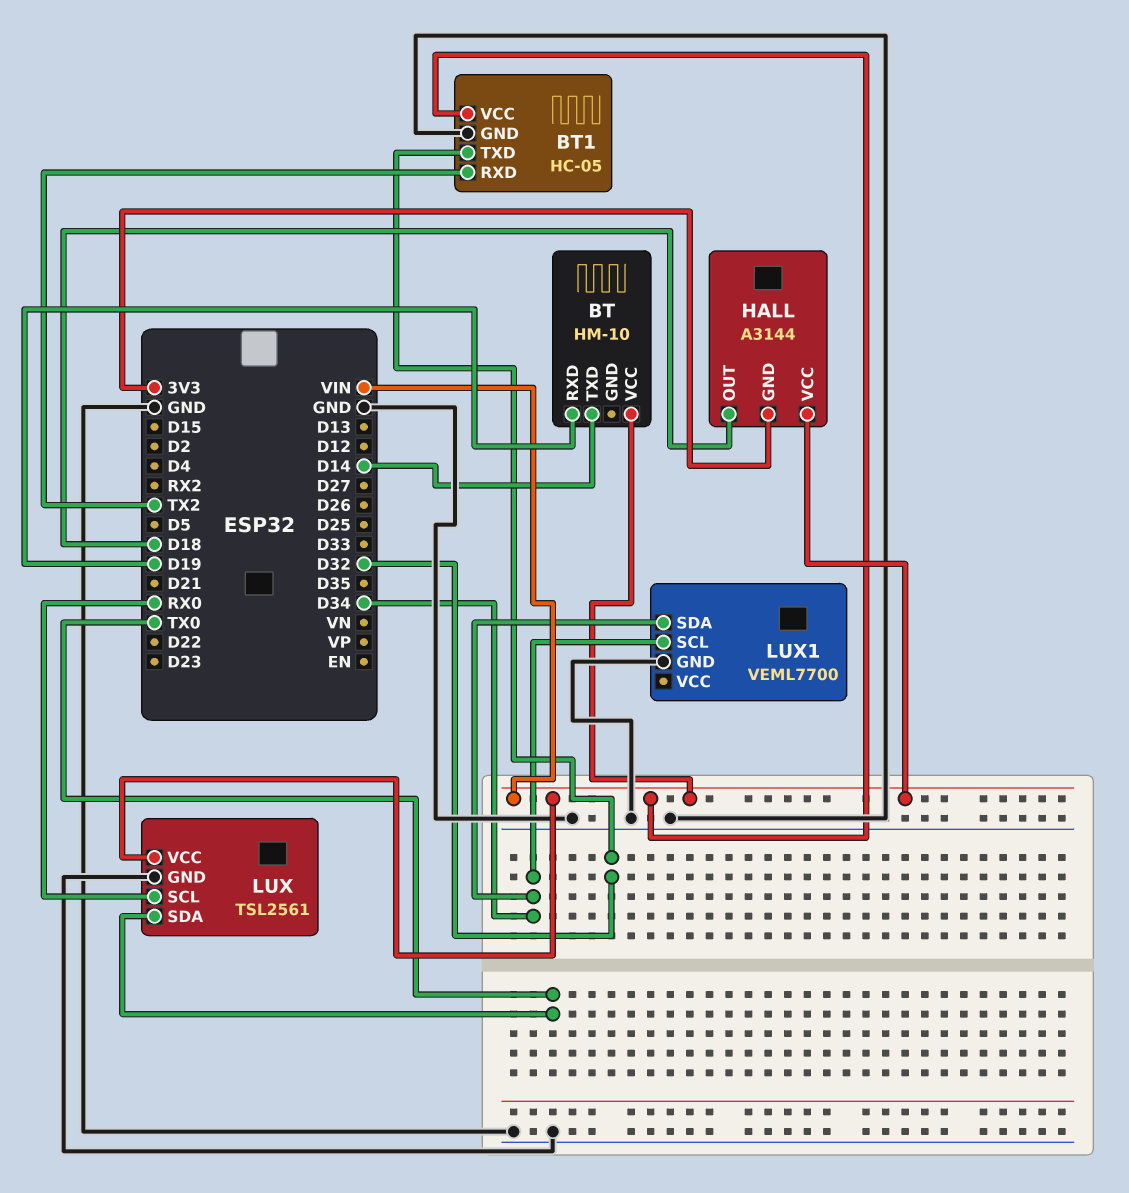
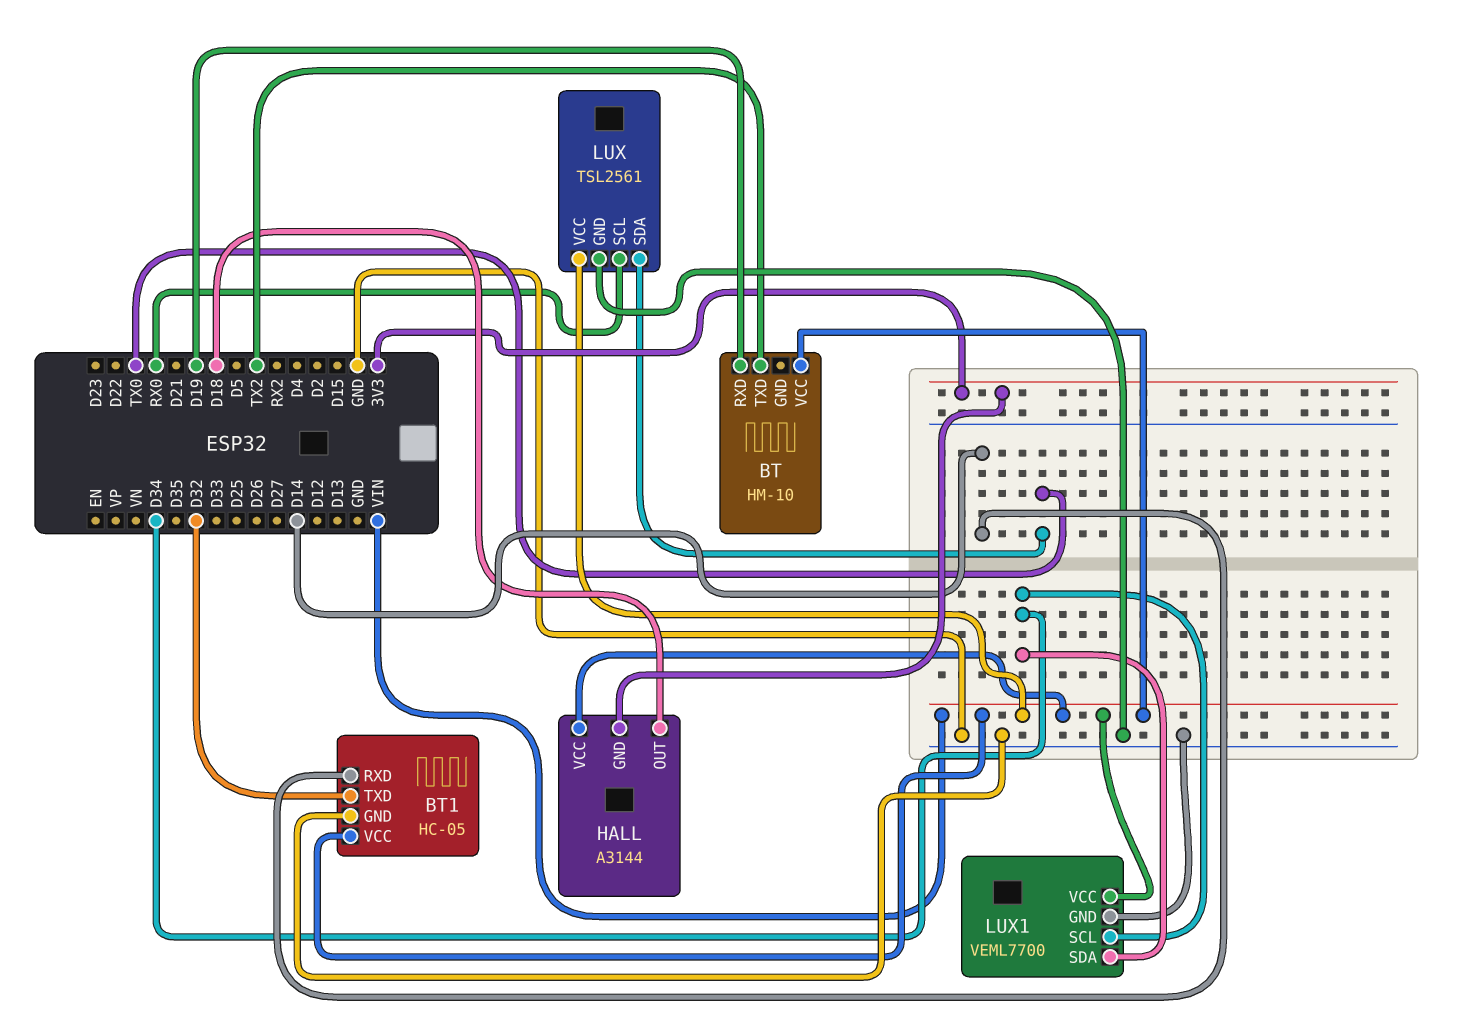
BT pin TXD: D14 -> TX2
BT1 pin RXD: TX2 -> D14
LUX1 pin VCC: none -> VIN

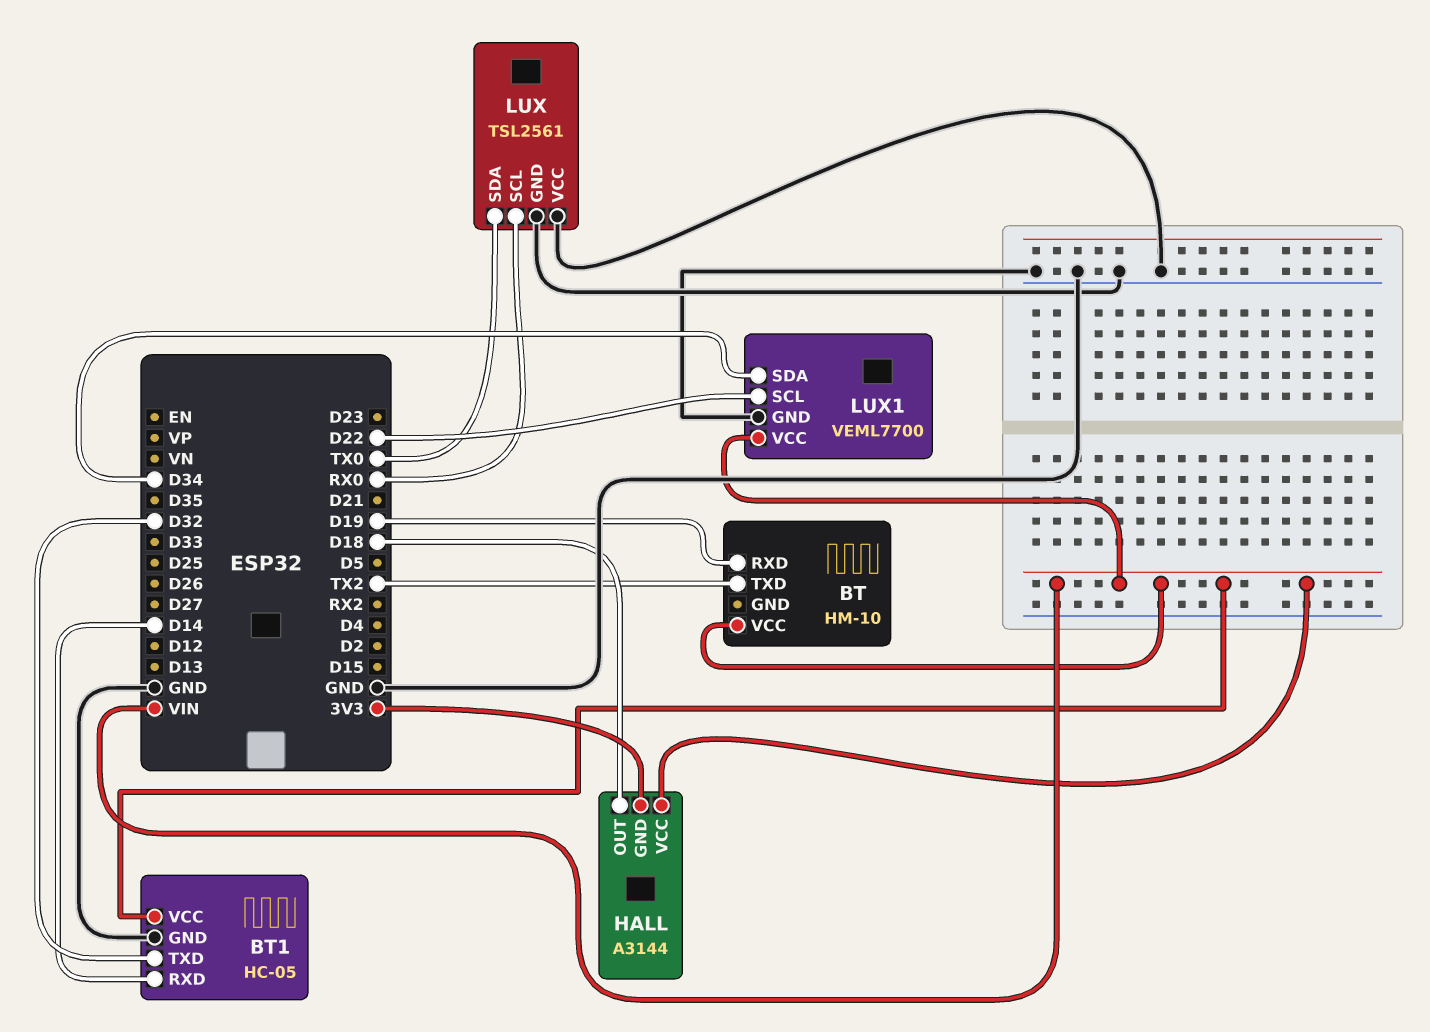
LUX pin VCC: VIN -> GND
LUX1 pin SCL: D34 -> D22

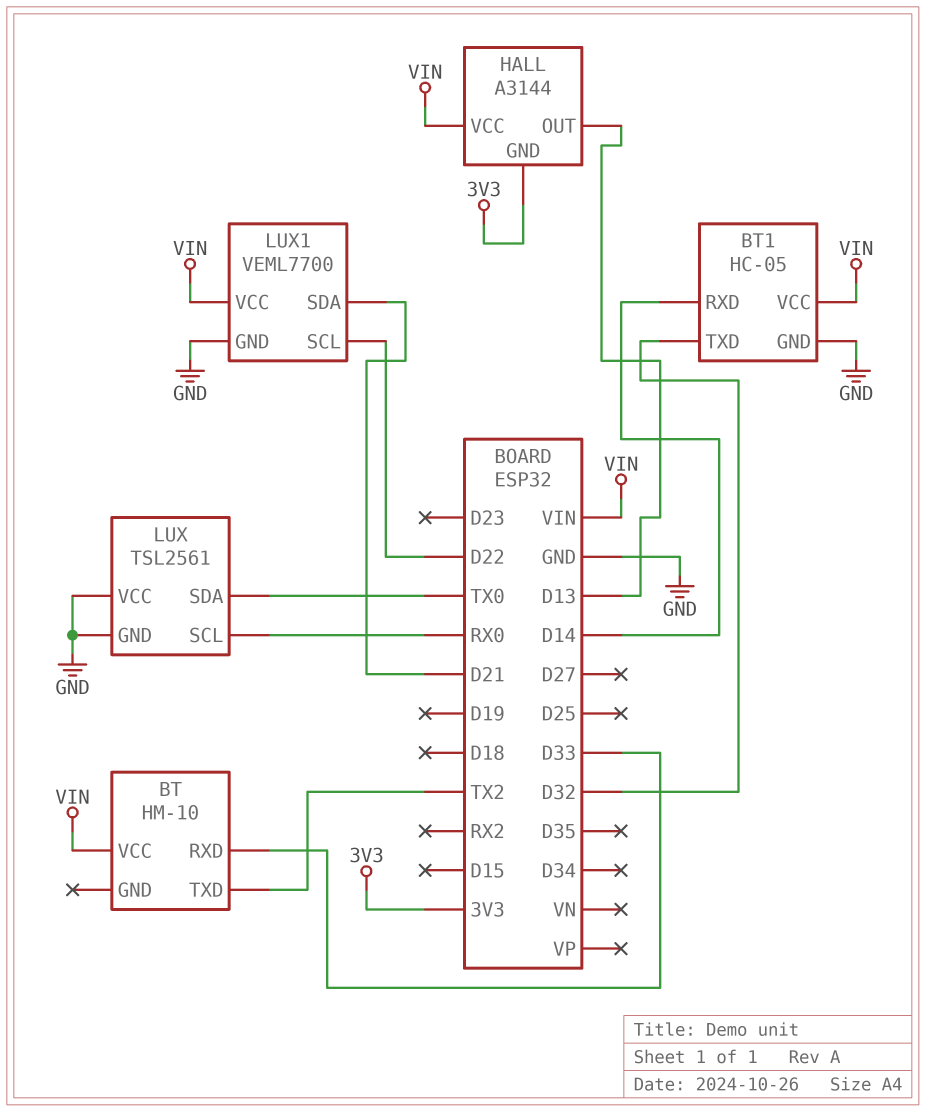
BT pin RXD: D19 -> D33
HALL pin OUT: D18 -> D13
LUX1 pin SDA: D34 -> D21

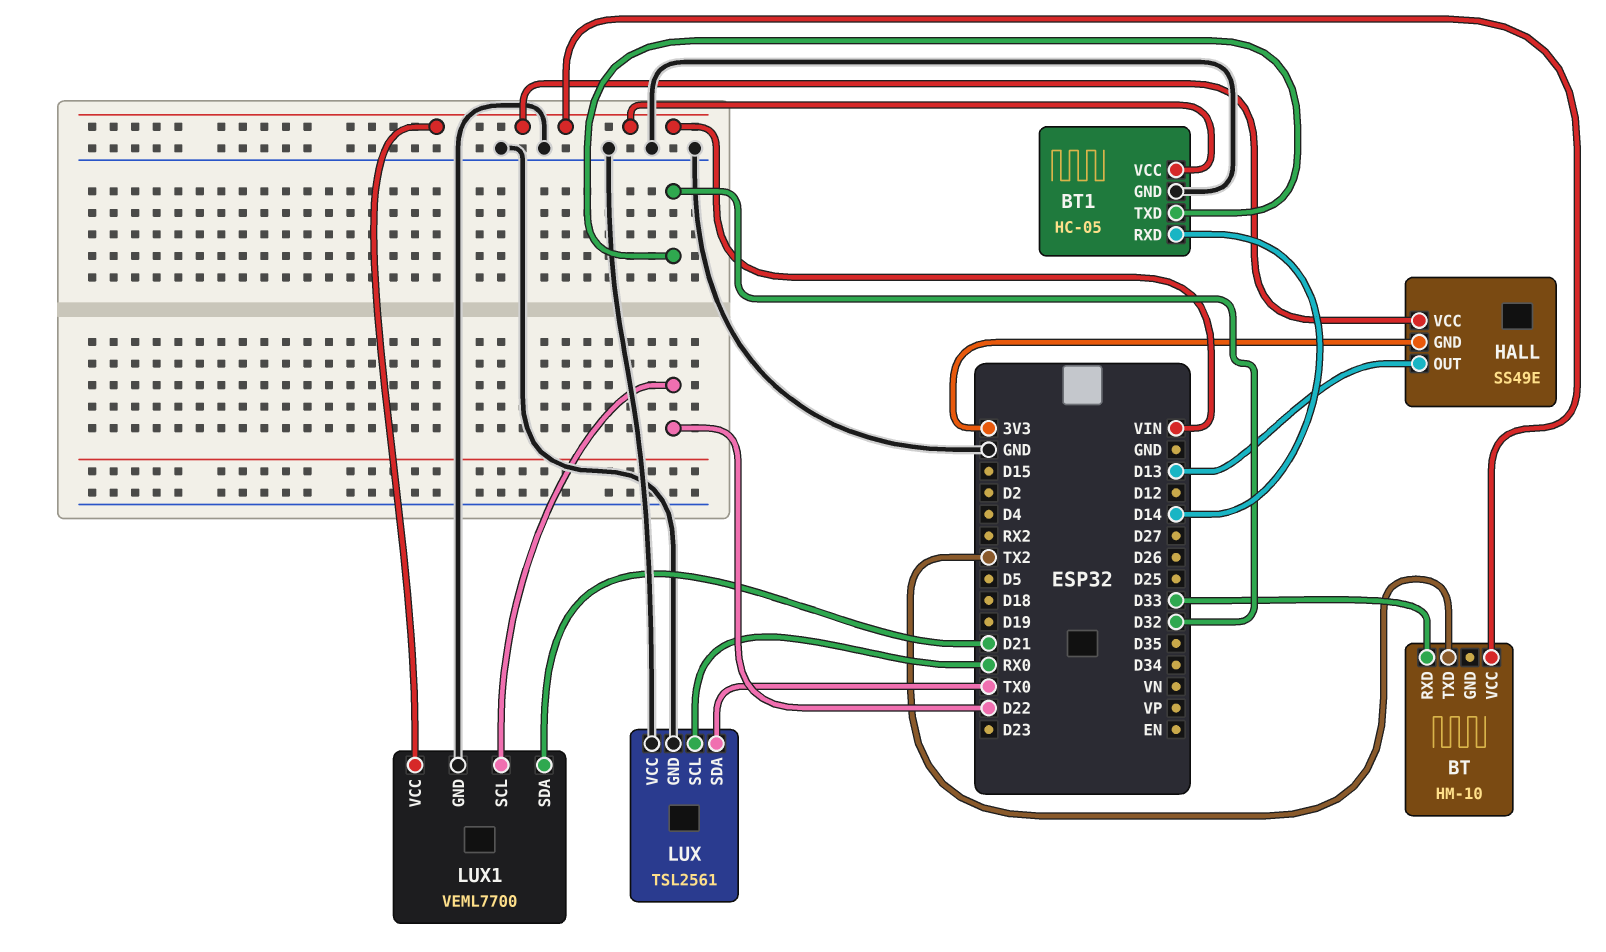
HALL: A3144 -> SS49E

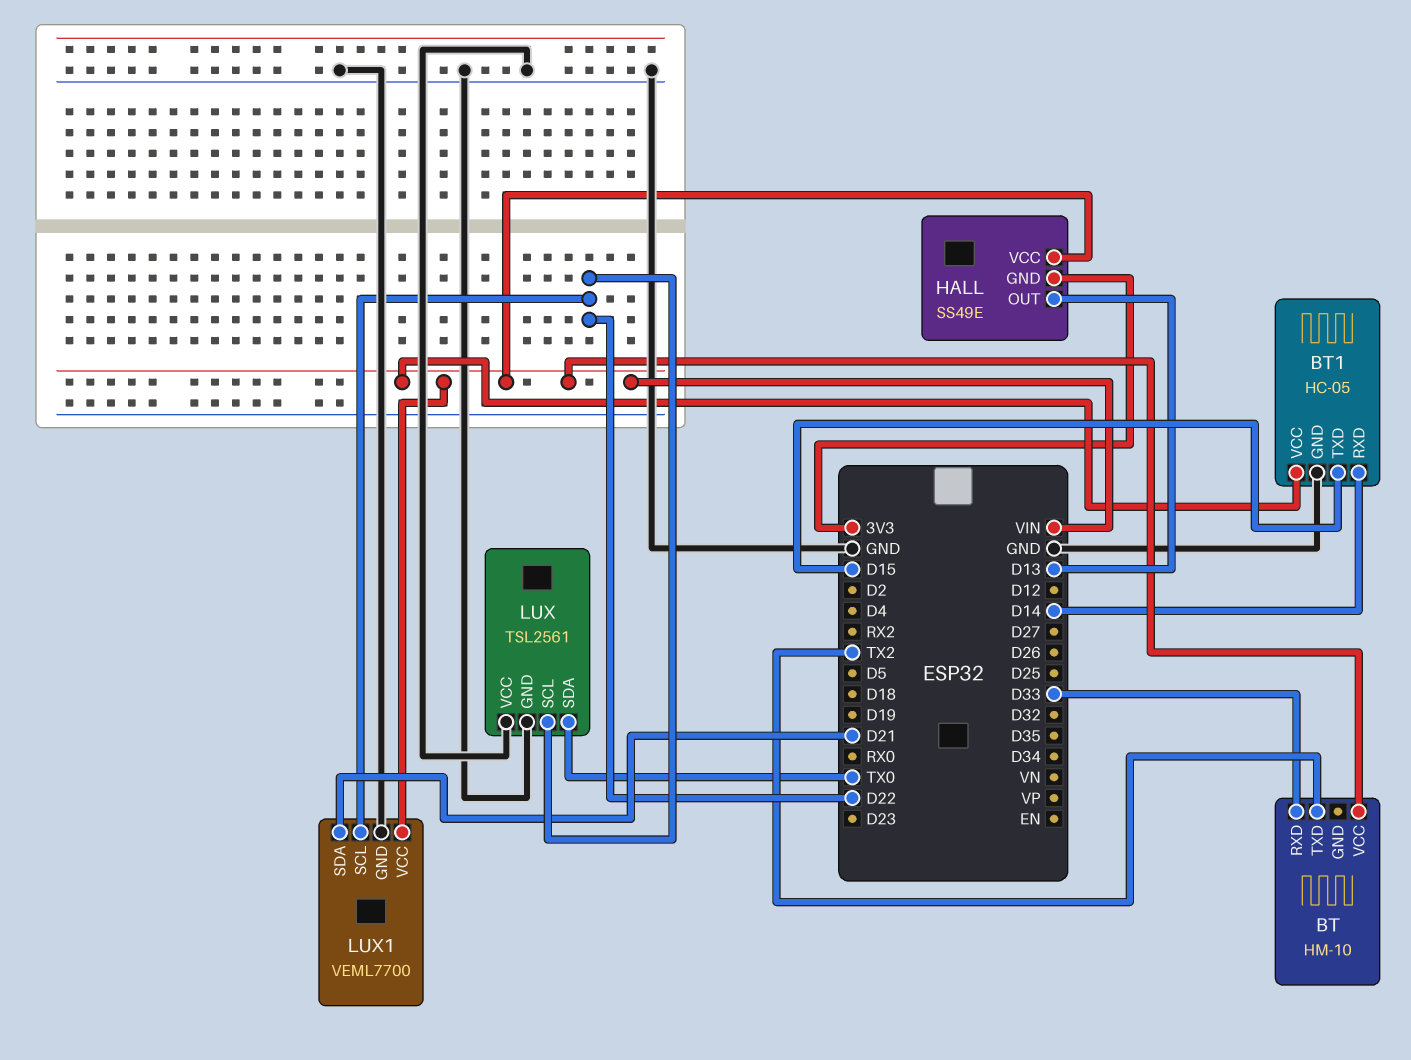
BT1 pin TXD: D32 -> D15
LUX pin SCL: RX0 -> D22

